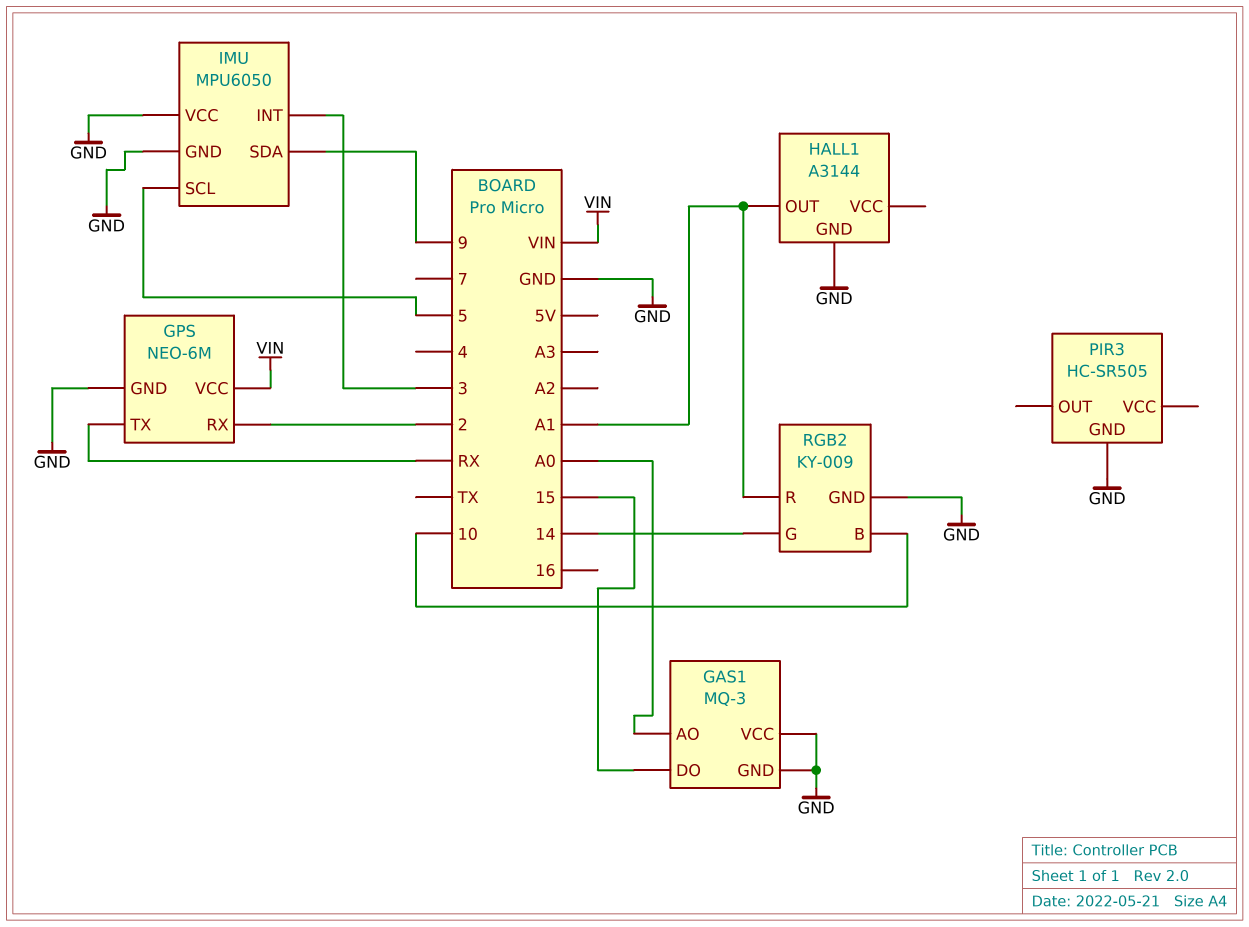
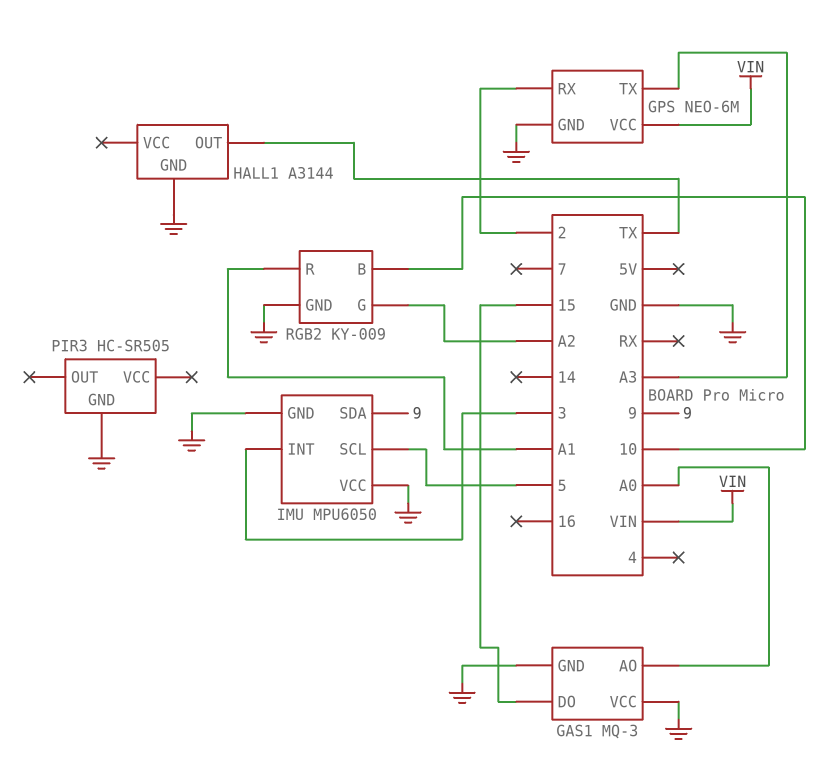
GPS pin TX: RX -> A3
HALL1 pin OUT: A1 -> TX
RGB2 pin G: 14 -> A2

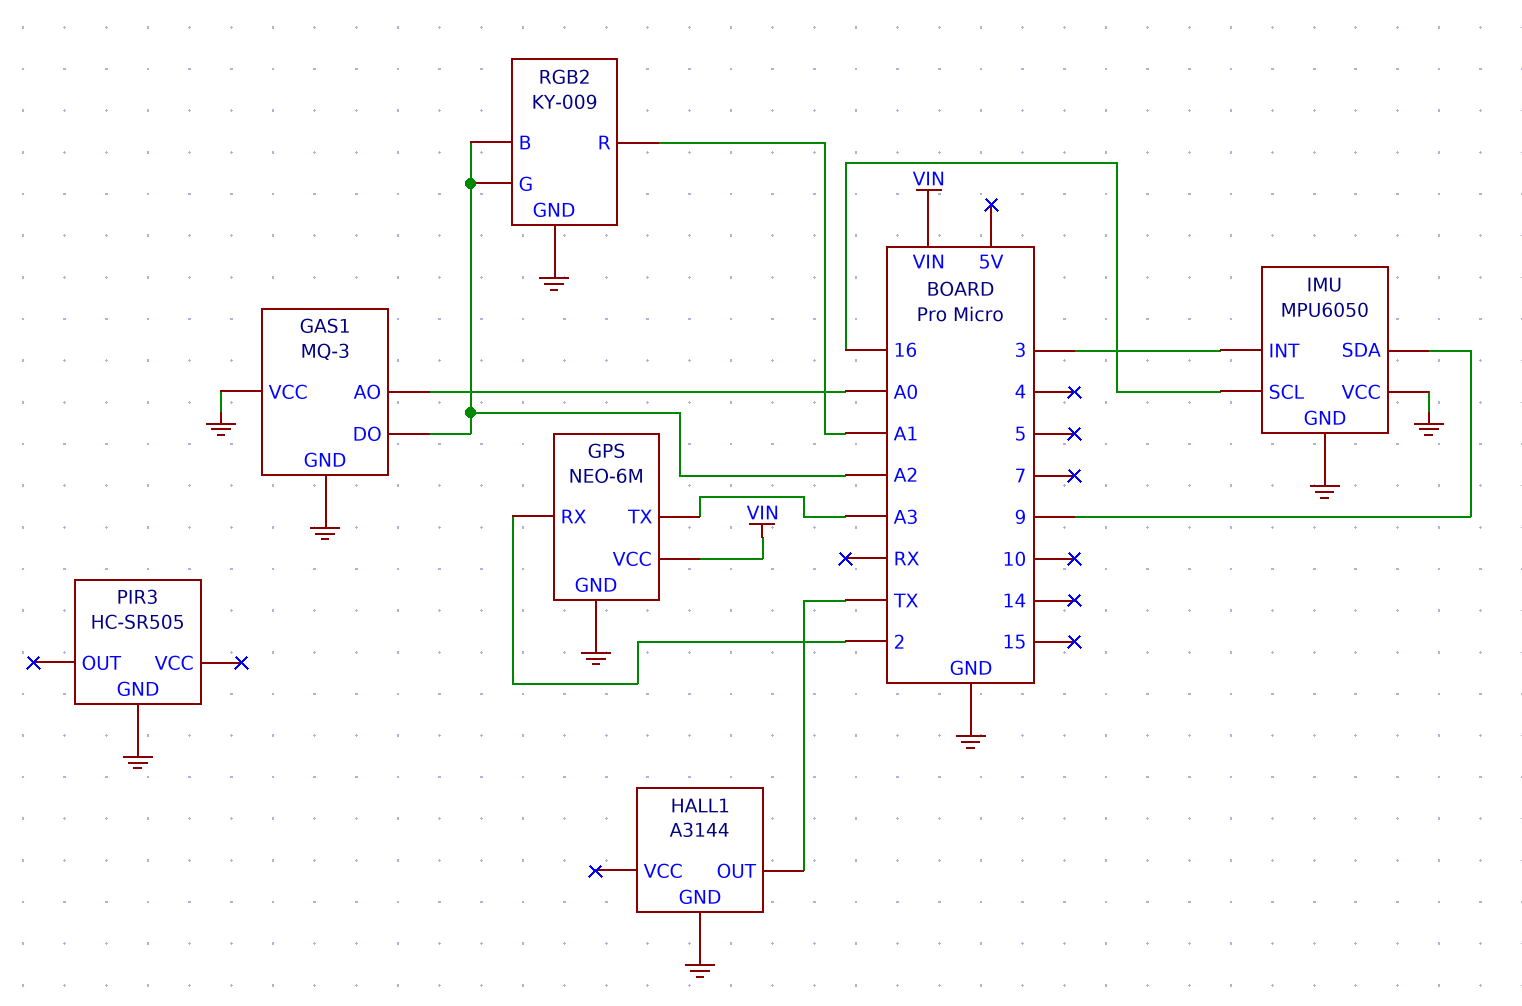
GAS1 pin DO: 15 -> A2
IMU pin SCL: 5 -> 16
RGB2 pin B: 10 -> A2

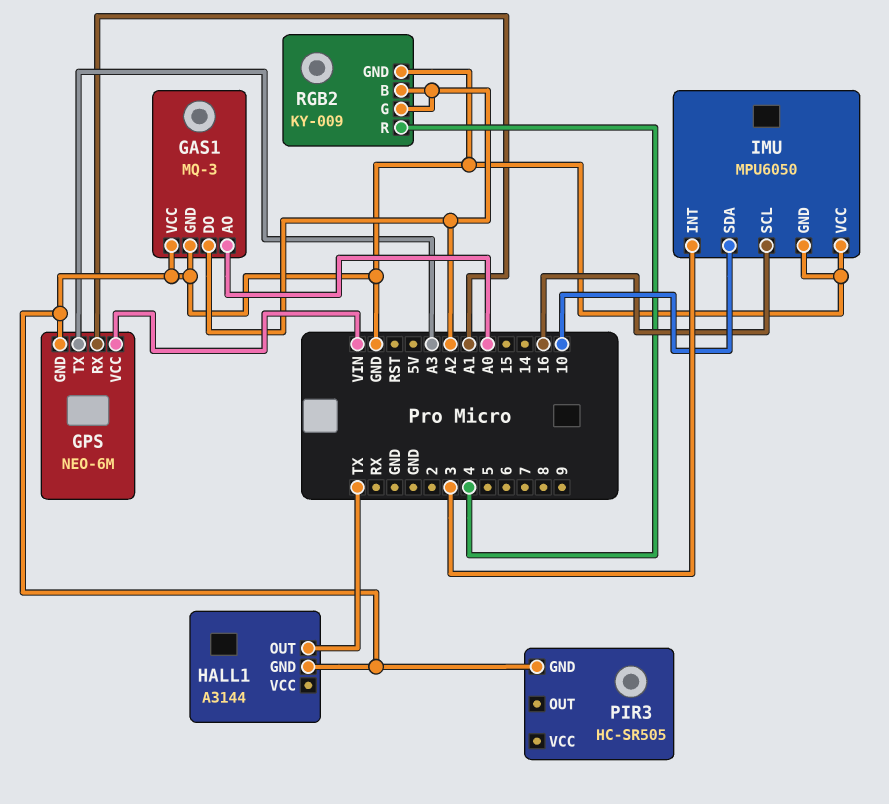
GPS pin RX: 2 -> A1
IMU pin SDA: 9 -> 10
RGB2 pin R: A1 -> 4

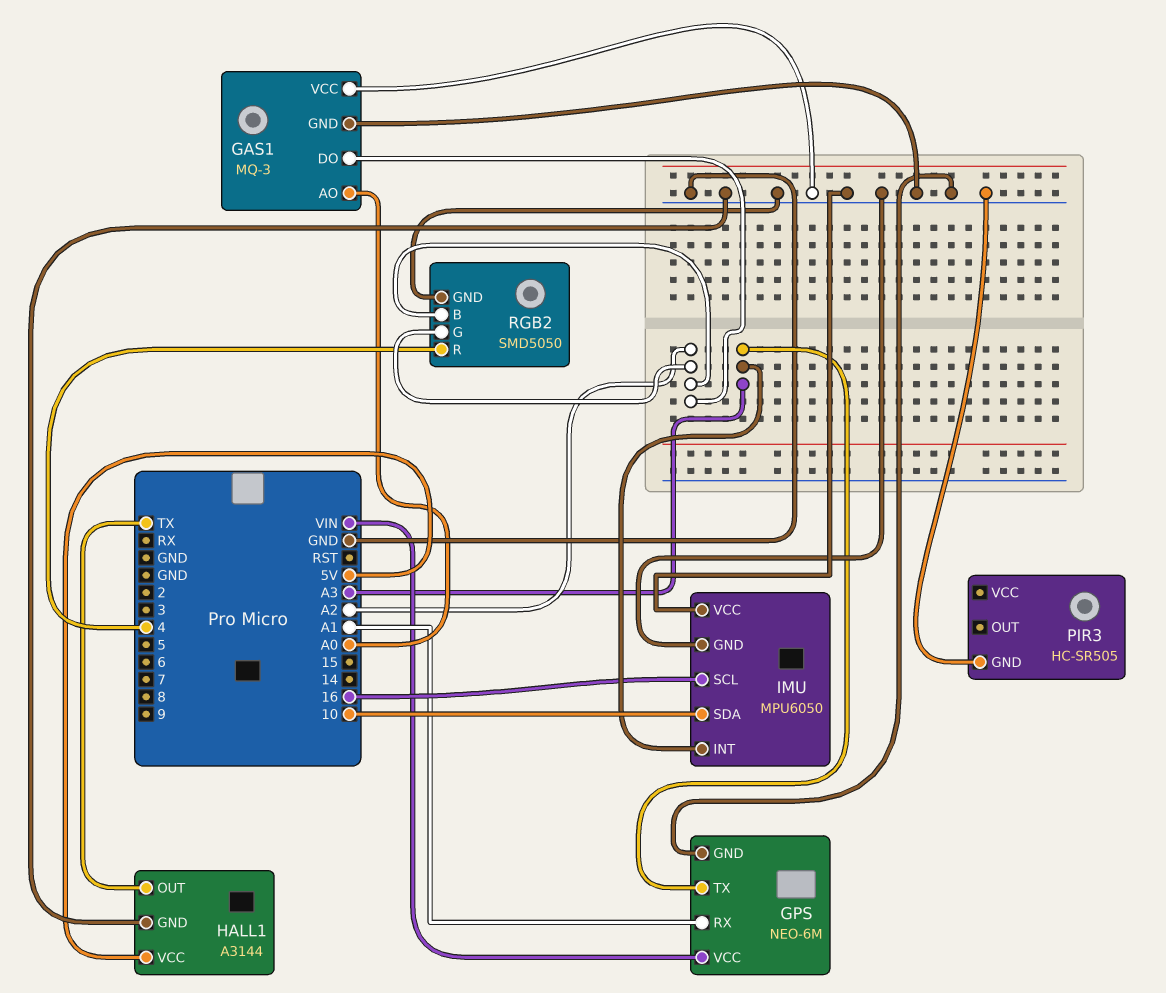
HALL1 pin VCC: none -> 5V
IMU pin INT: 3 -> A3
RGB2: KY-009 -> SMD5050

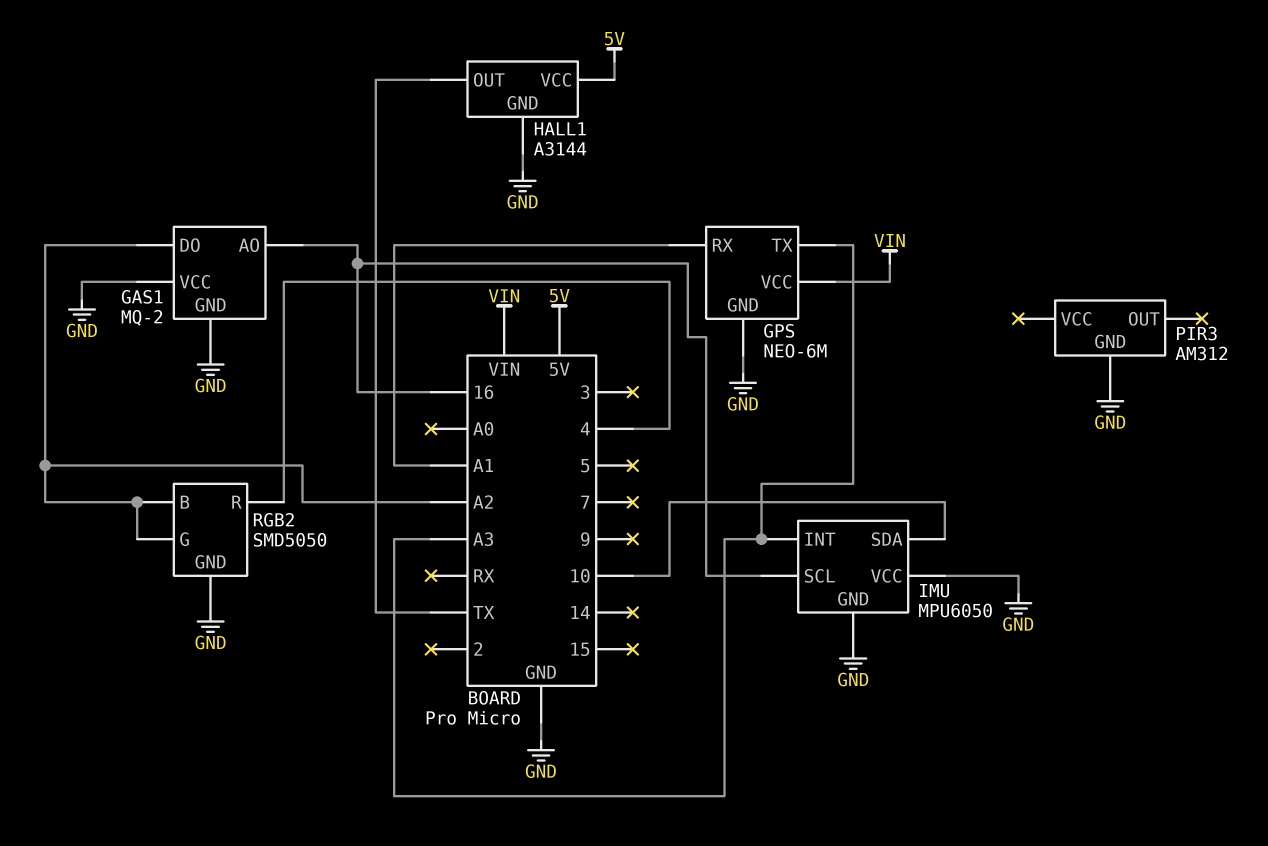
GAS1: MQ-3 -> MQ-2
GAS1 pin AO: A0 -> 16
PIR3: HC-SR505 -> AM312

